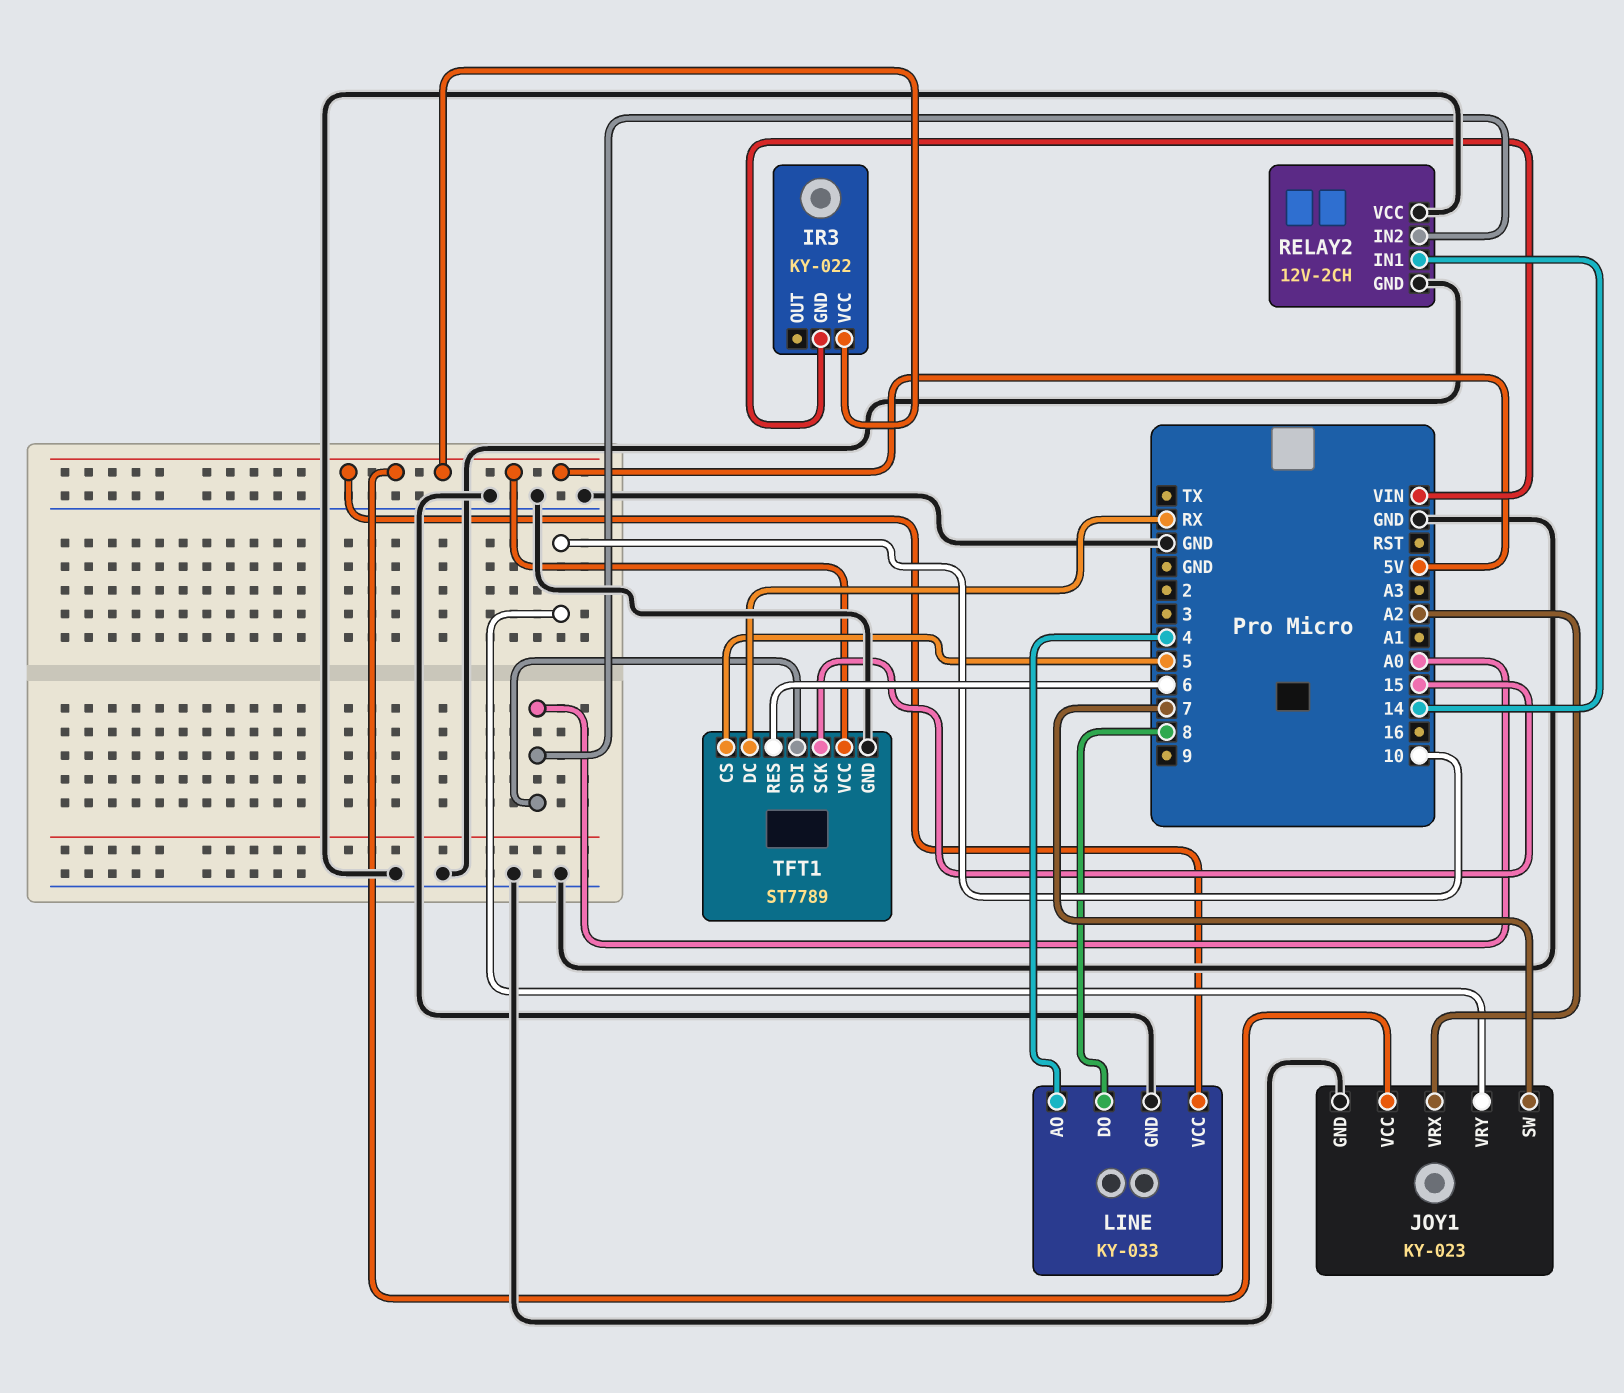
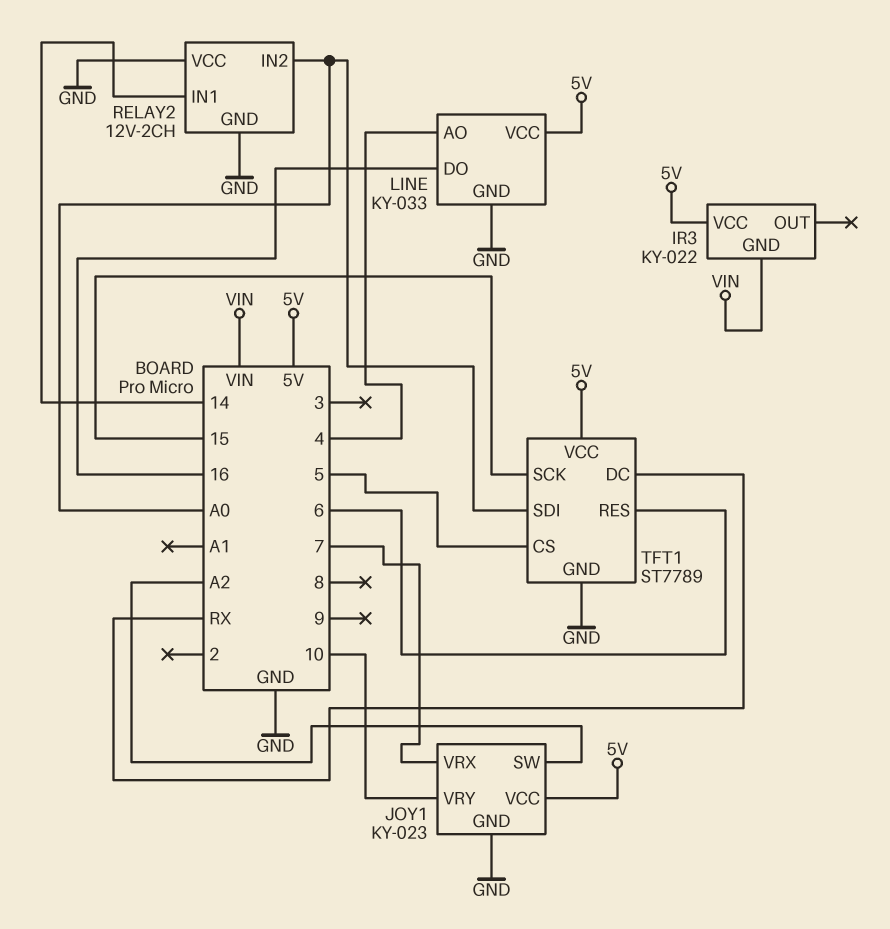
JOY1 pin SW: 7 -> A2
JOY1 pin VRX: A2 -> 7
LINE pin DO: 8 -> 16

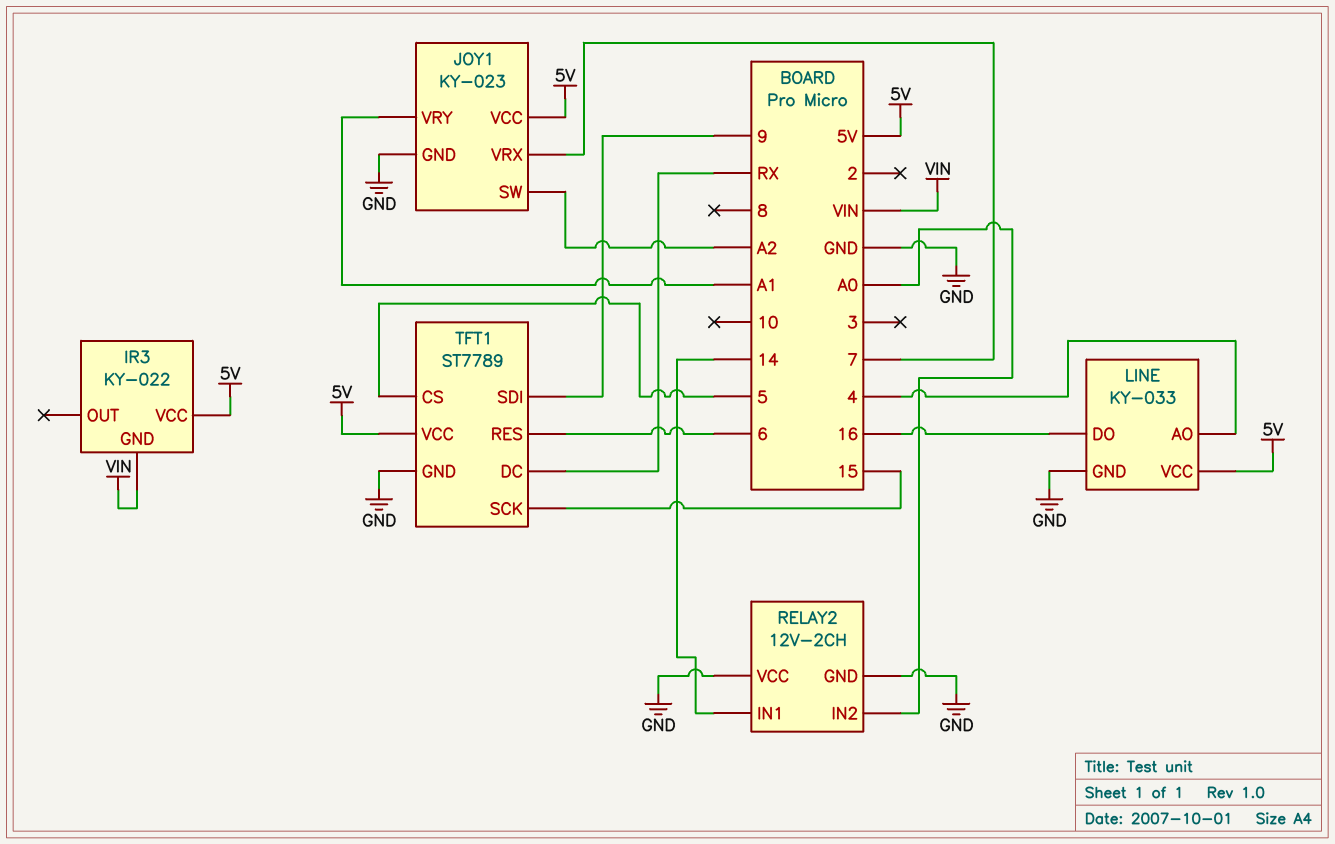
JOY1 pin VRY: 10 -> A1
TFT1 pin SDI: A0 -> 9

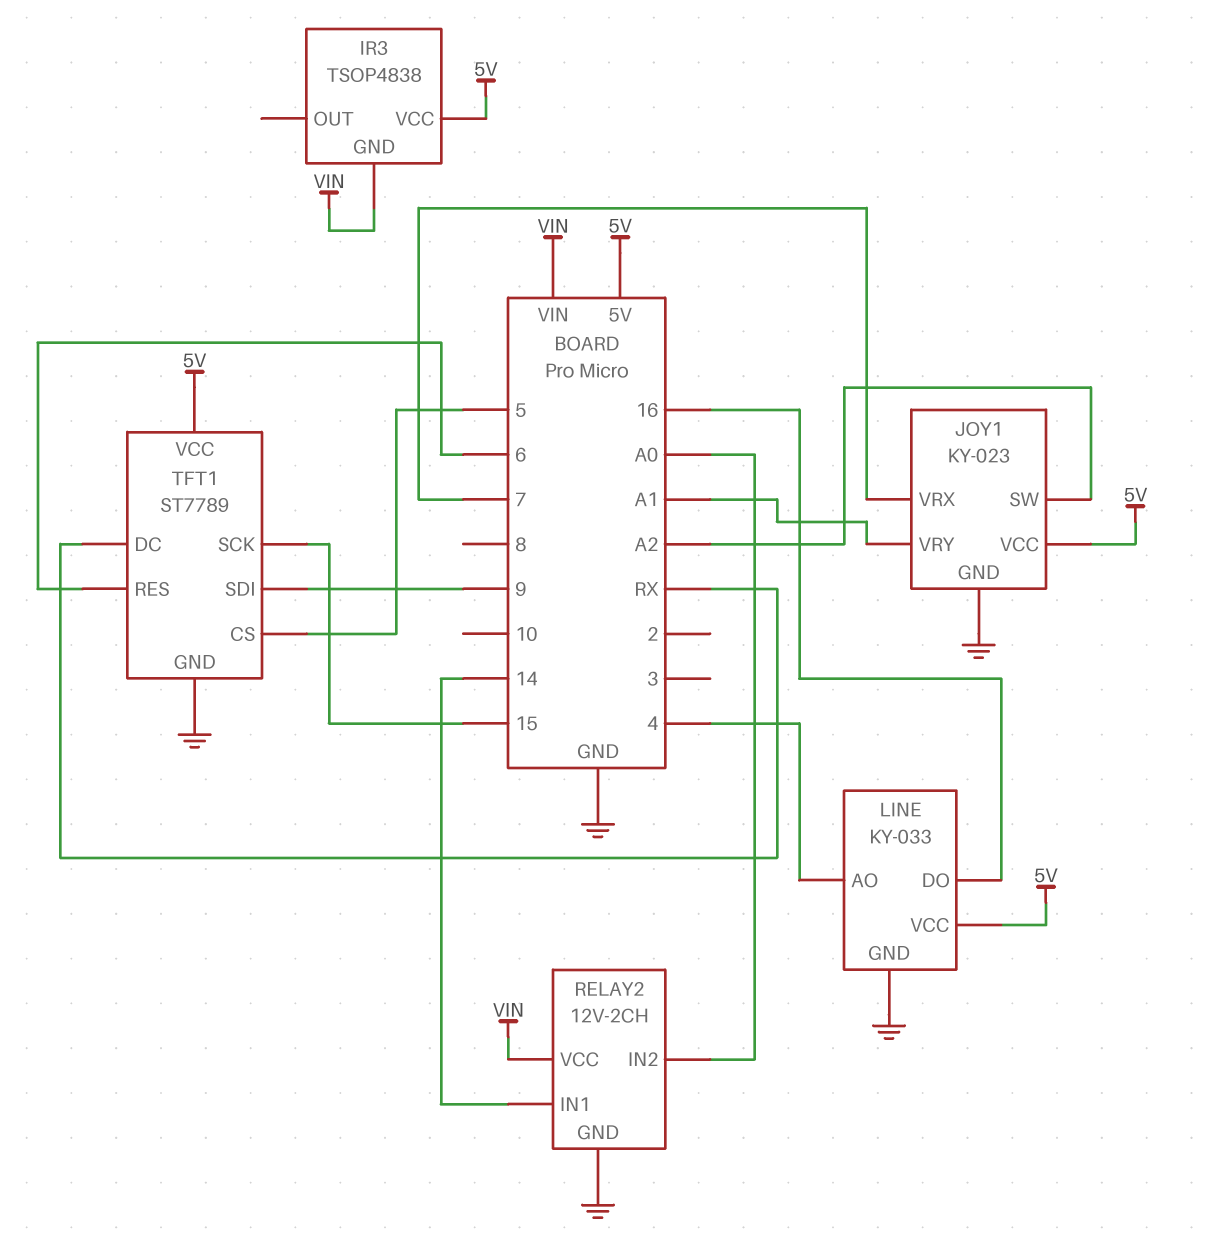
IR3: KY-022 -> TSOP4838
RELAY2 pin VCC: GND -> VIN

